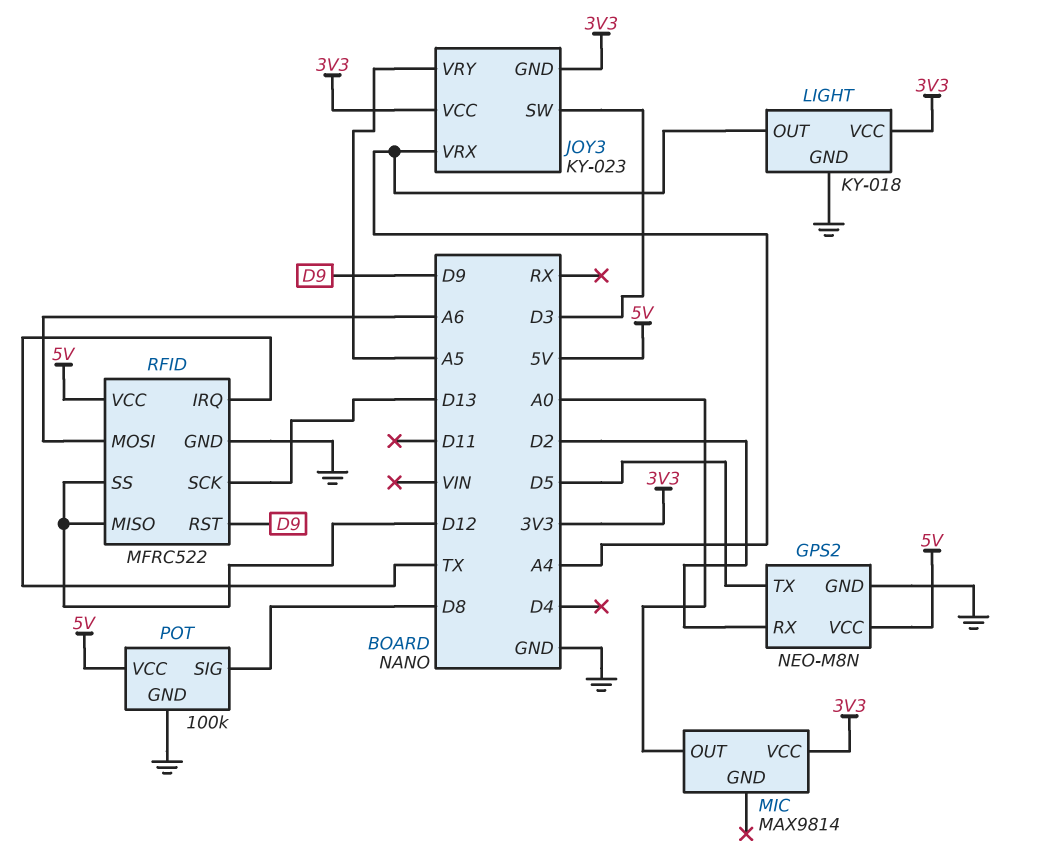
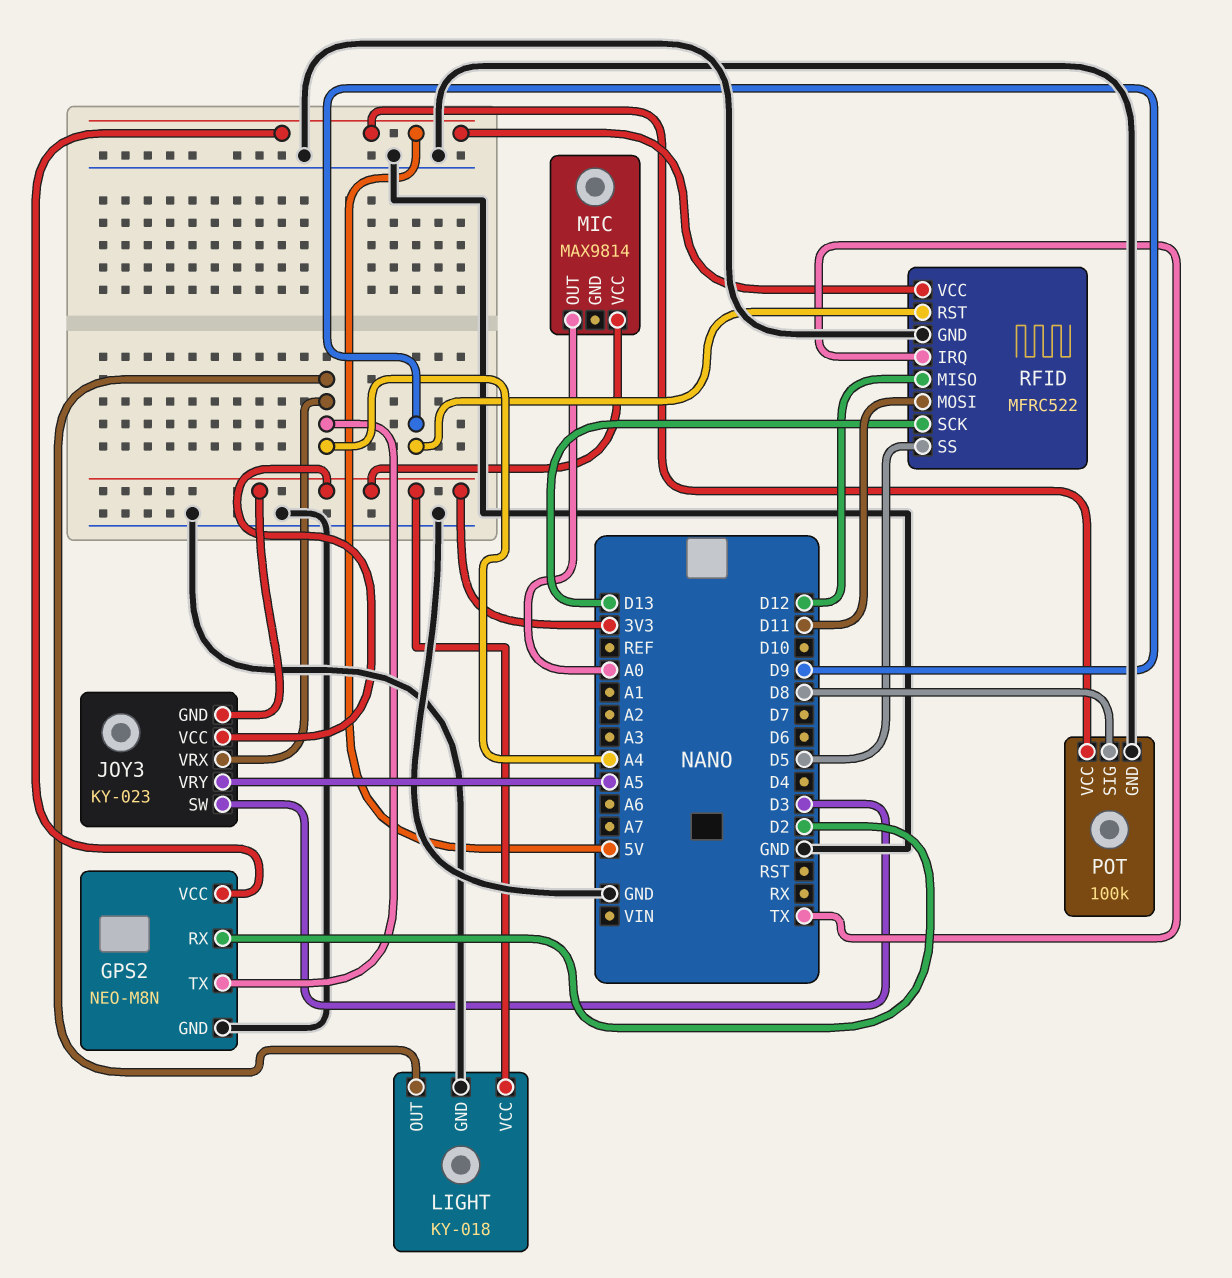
GPS2 pin TX: D5 -> A4
RFID pin MOSI: A6 -> D11
RFID pin SS: D12 -> D5

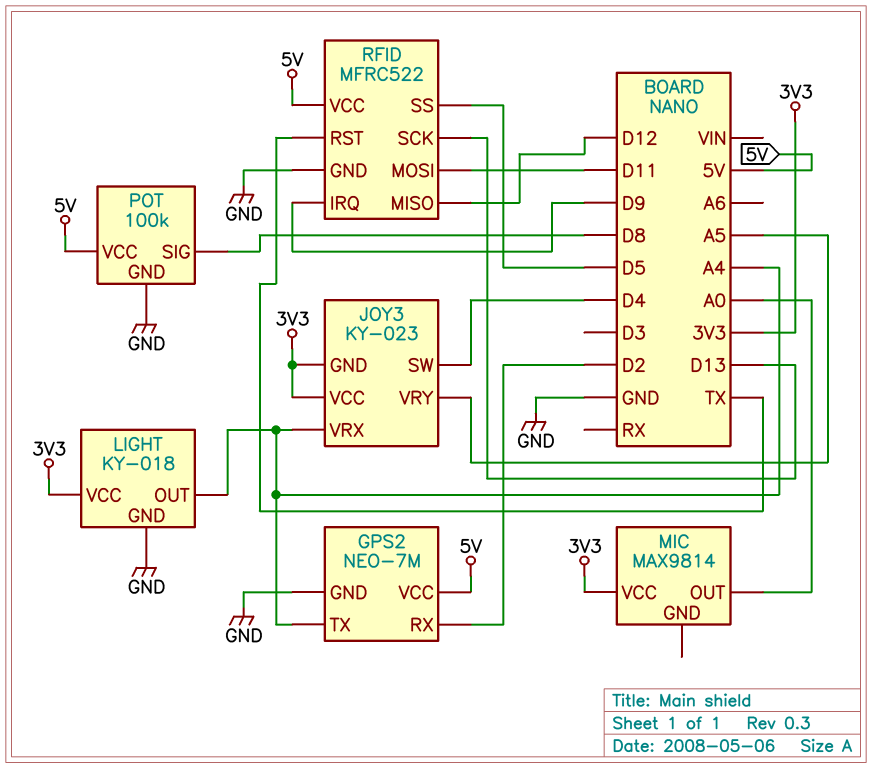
GPS2: NEO-M8N -> NEO-7M
JOY3 pin SW: D3 -> D4
RFID pin IRQ: TX -> D9
RFID pin RST: D9 -> TX

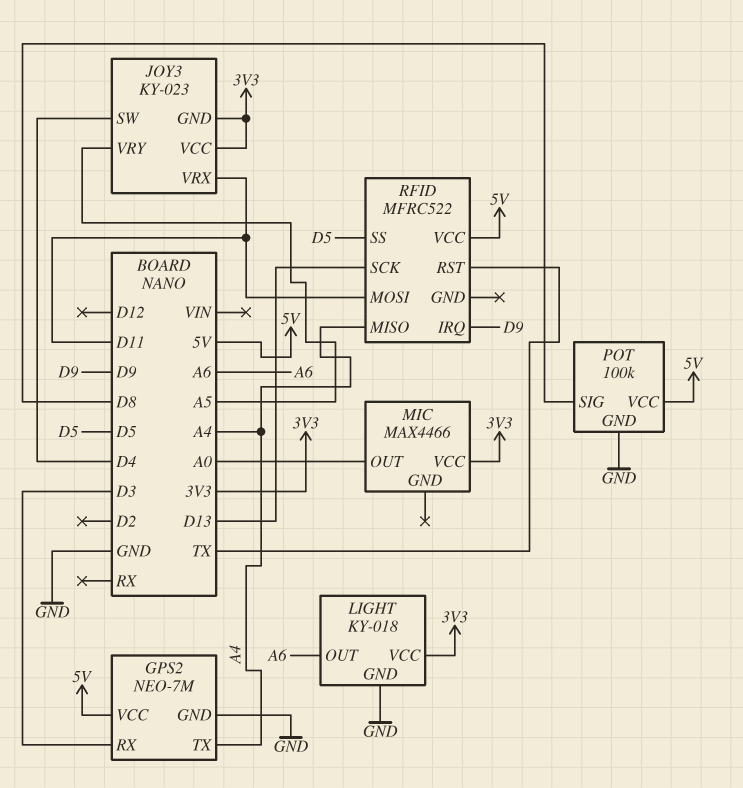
GPS2 pin RX: D2 -> D3
JOY3 pin VRX: A4 -> D11
LIGHT pin OUT: A4 -> A6
MIC: MAX9814 -> MAX4466
RFID pin GND: GND -> none
RFID pin MISO: D12 -> A4

